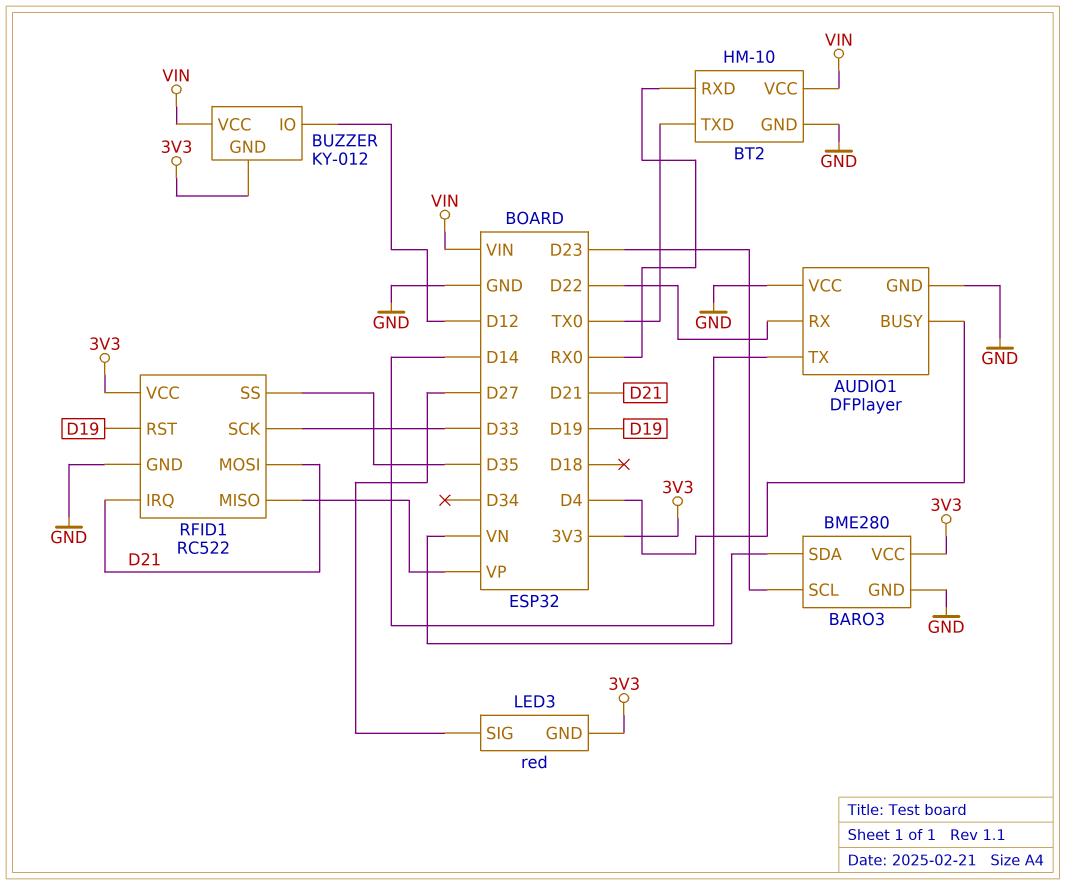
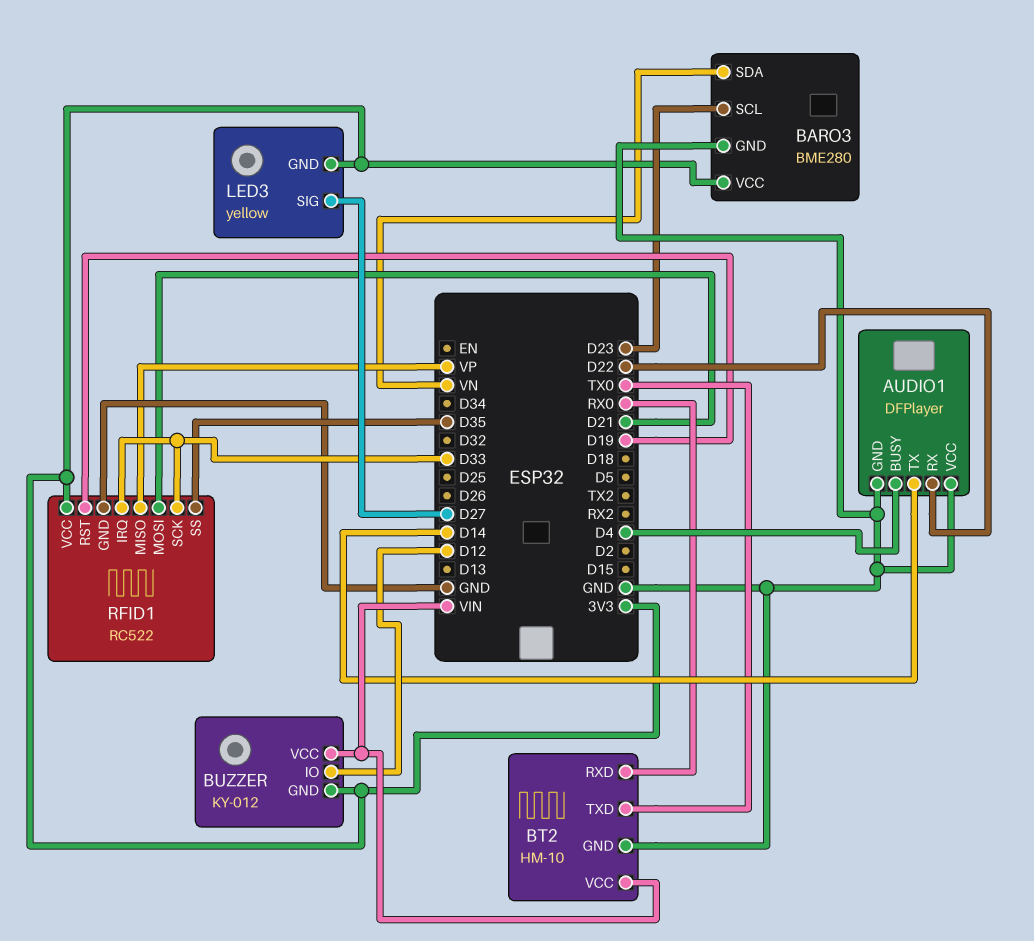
LED3: red -> yellow
RFID1 pin IRQ: D21 -> D33

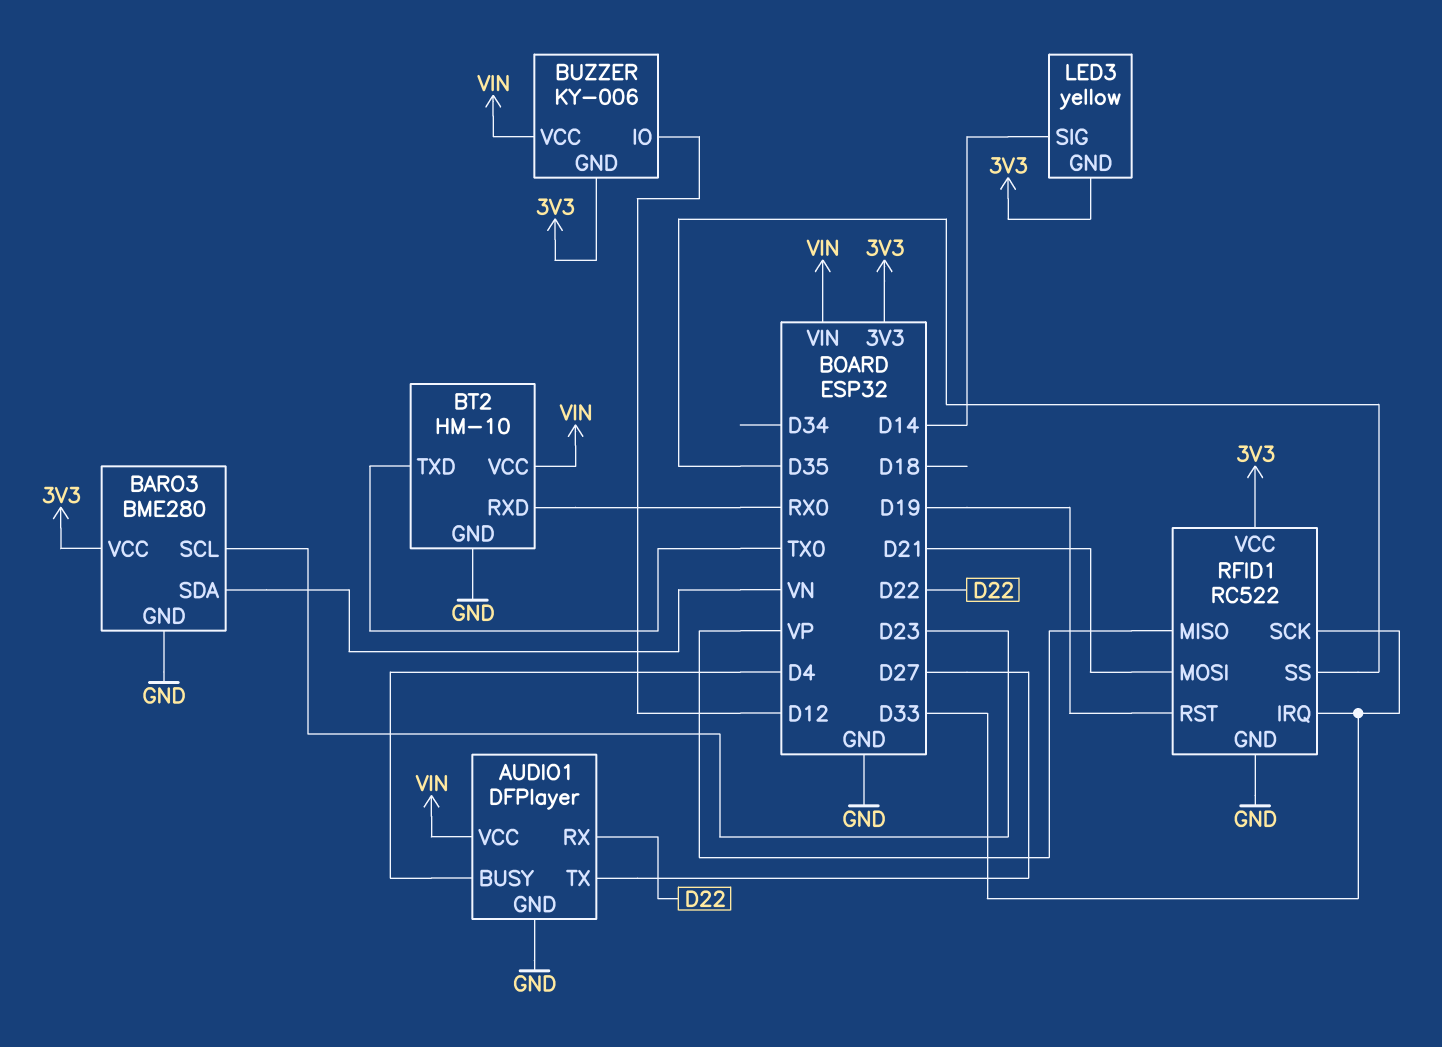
AUDIO1 pin TX: D14 -> D27
AUDIO1 pin VCC: GND -> VIN
BUZZER: KY-012 -> KY-006
LED3 pin SIG: D27 -> D14

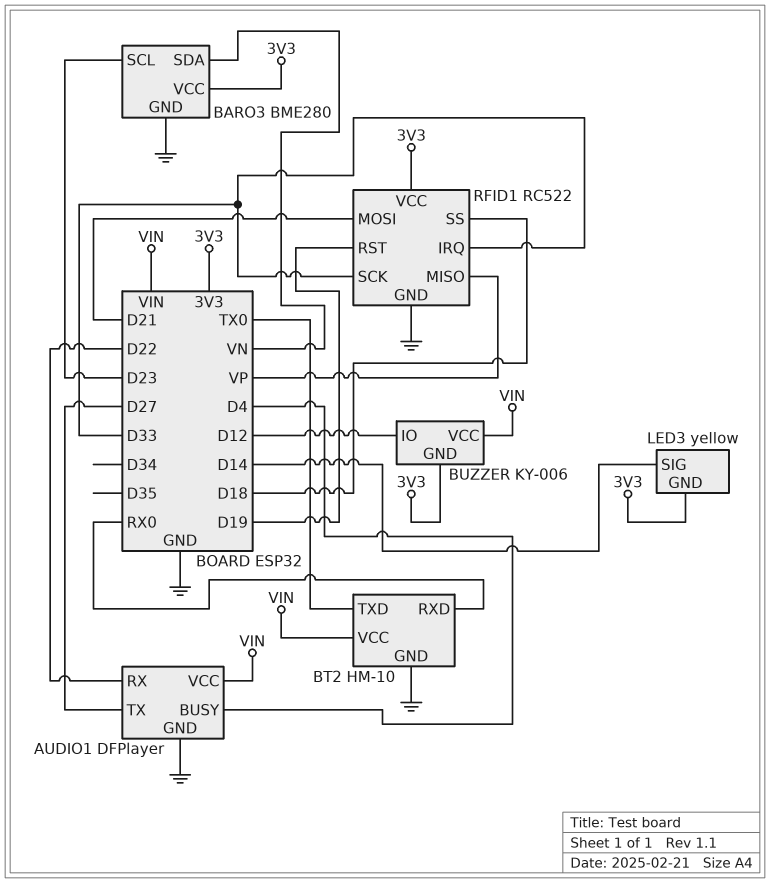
RFID1 pin SS: D35 -> D18

